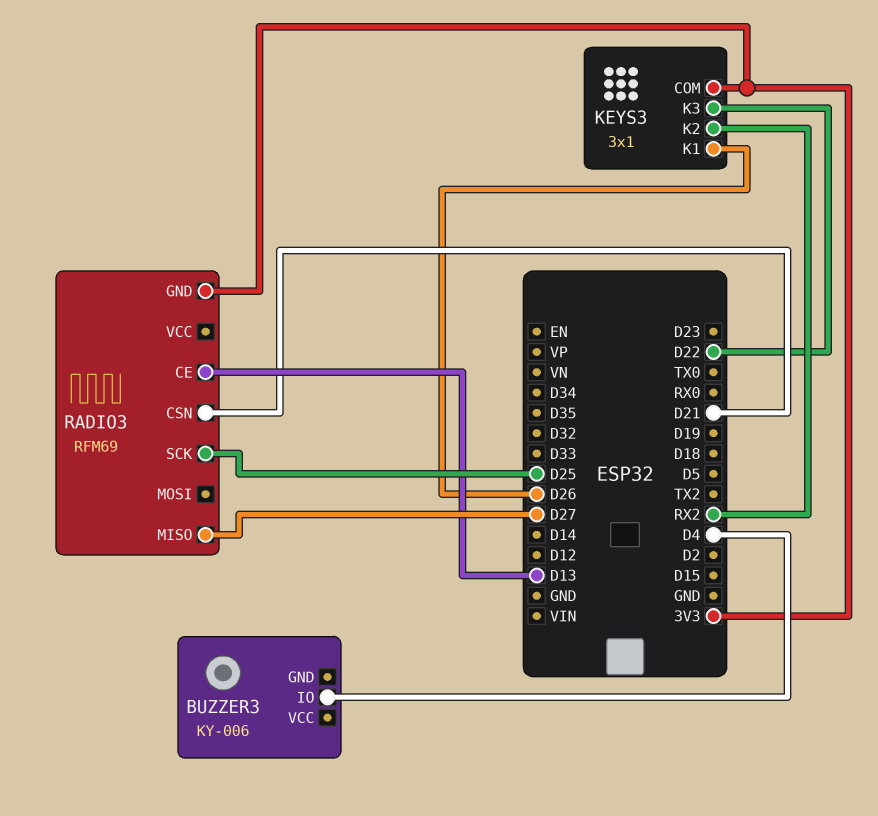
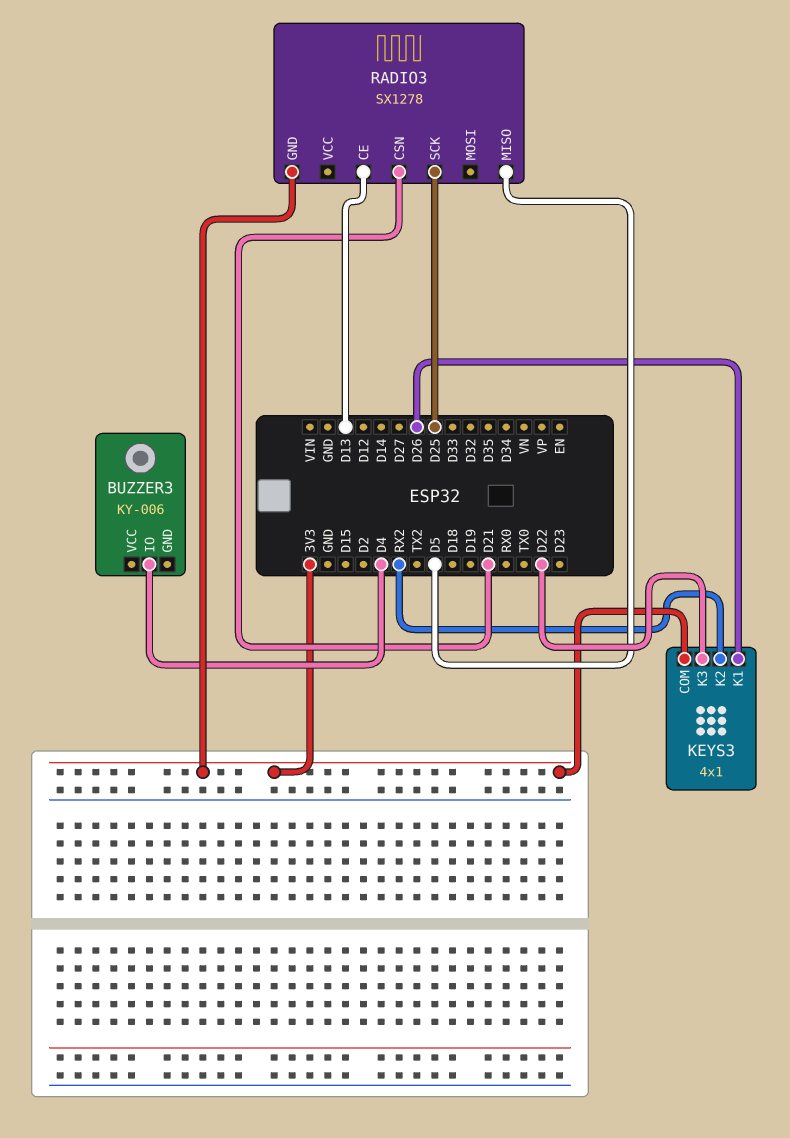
KEYS3: 3x1 -> 4x1
RADIO3: RFM69 -> SX1278
RADIO3 pin MISO: D27 -> D5

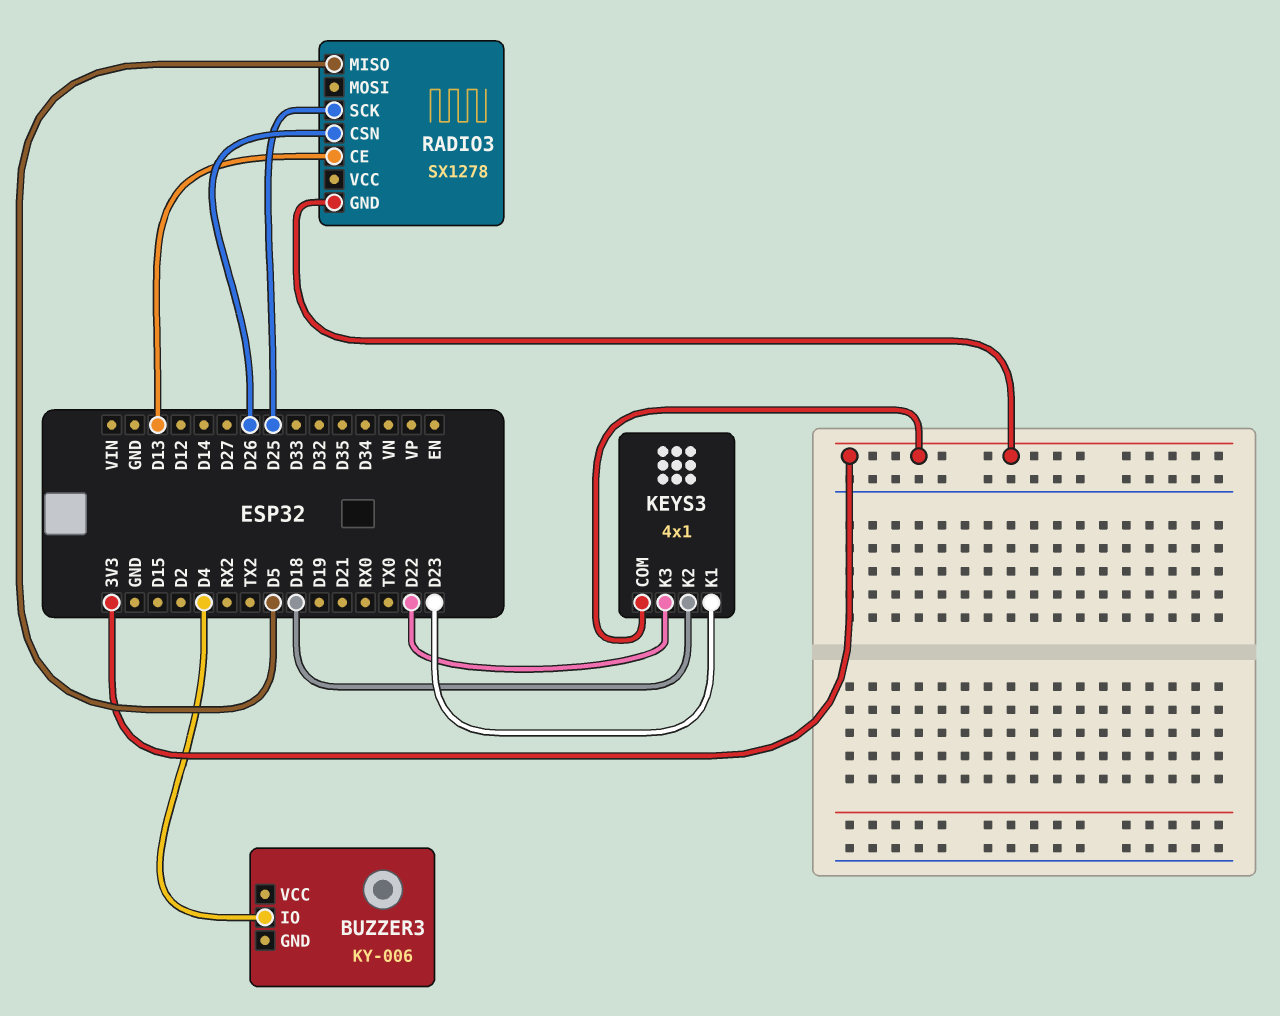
KEYS3 pin K1: D26 -> D23
KEYS3 pin K2: RX2 -> D18
RADIO3 pin CSN: D21 -> D26

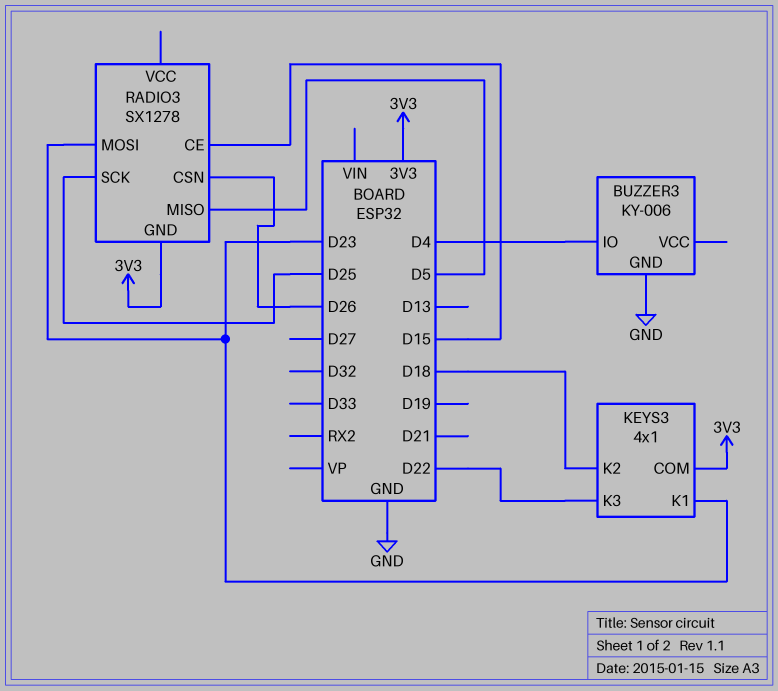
BUZZER3 pin GND: none -> GND
RADIO3 pin CE: D13 -> D15
RADIO3 pin MOSI: none -> D23

